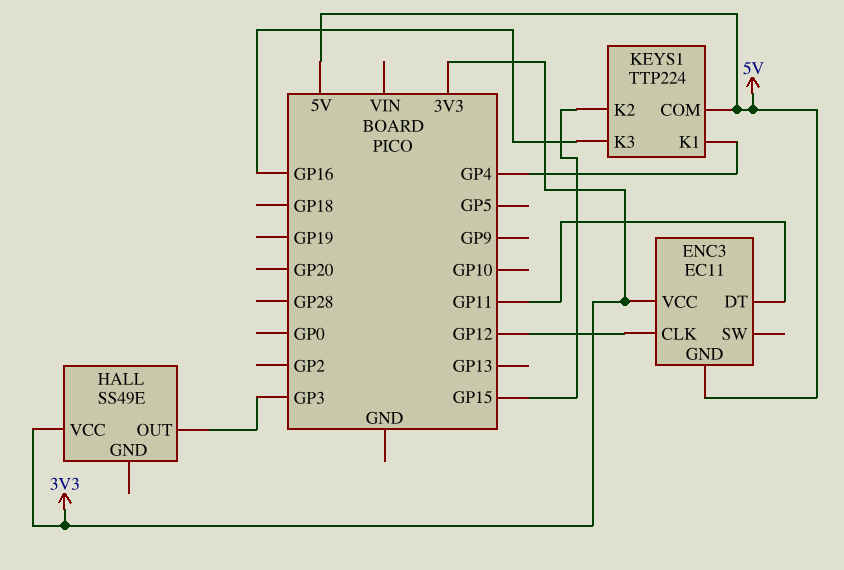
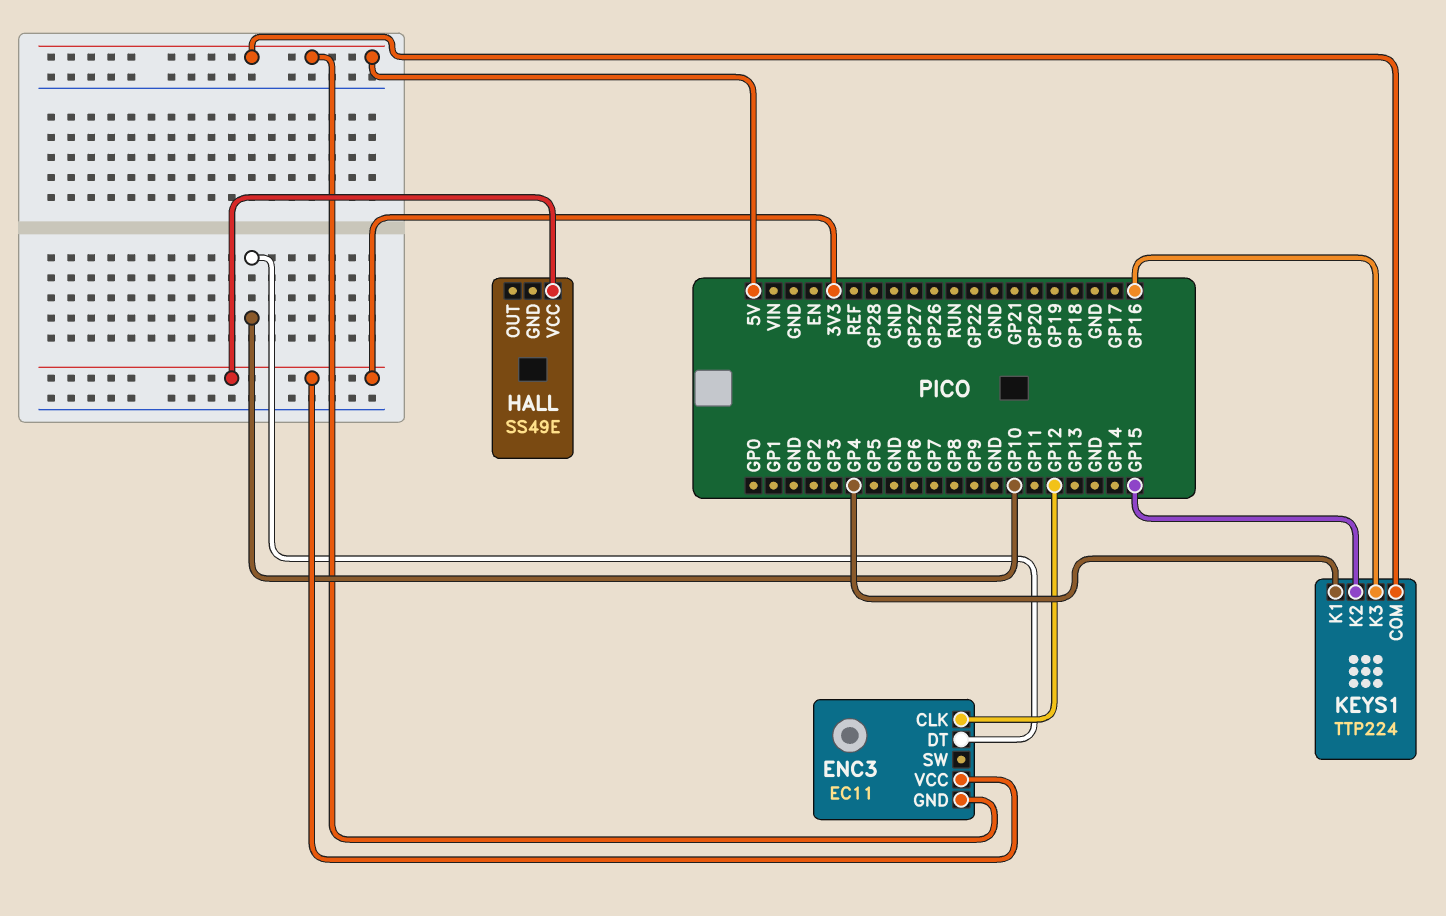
ENC3 pin DT: GP11 -> GP10
HALL pin OUT: GP3 -> none

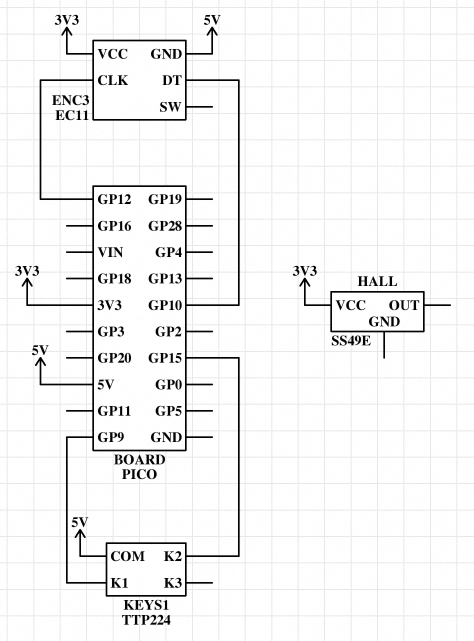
KEYS1 pin K1: GP4 -> GP9
KEYS1 pin K3: GP16 -> none

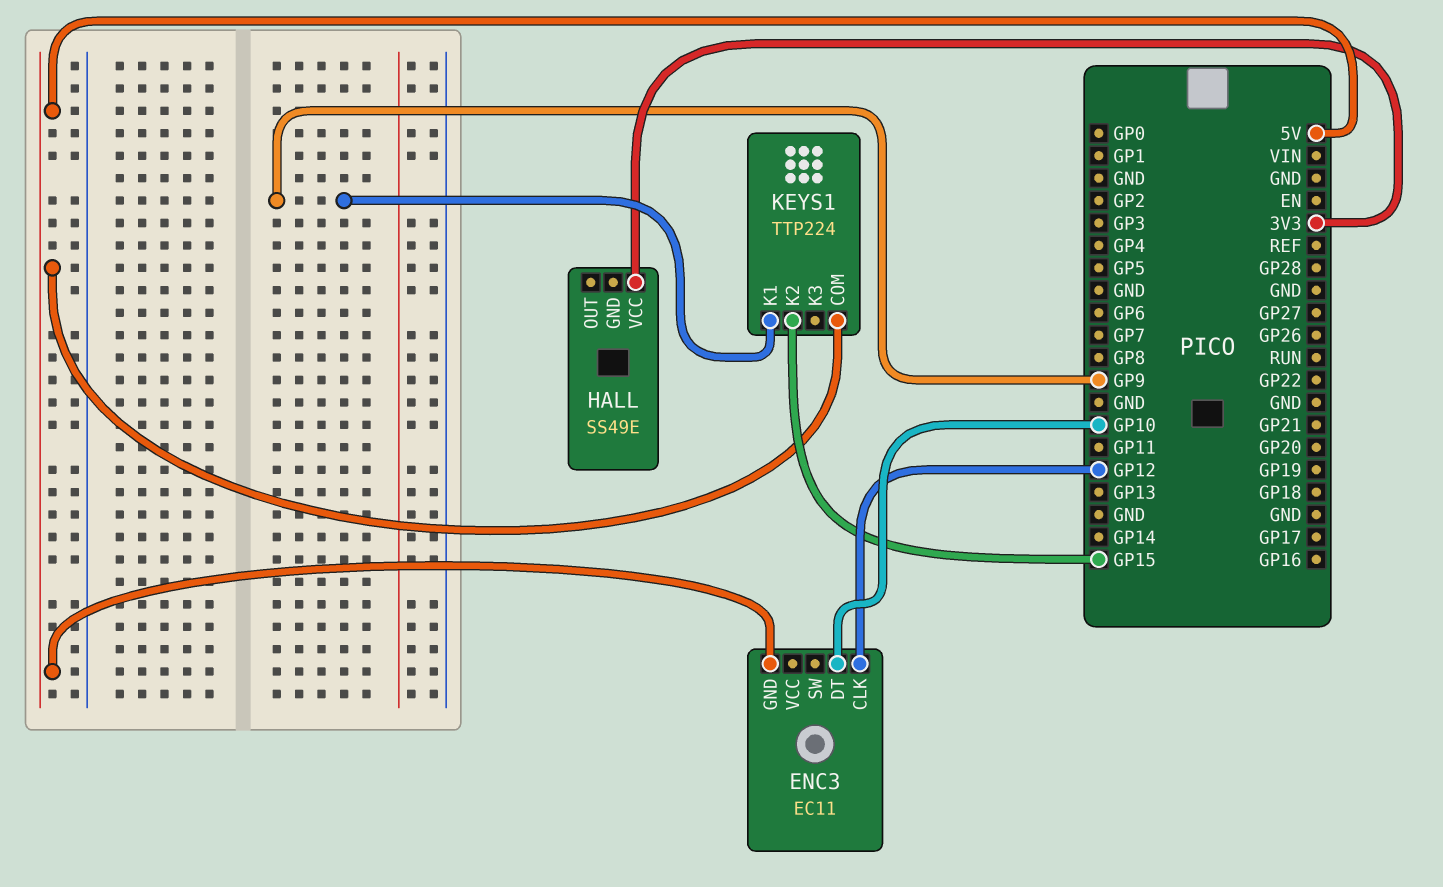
ENC3 pin VCC: 3V3 -> none

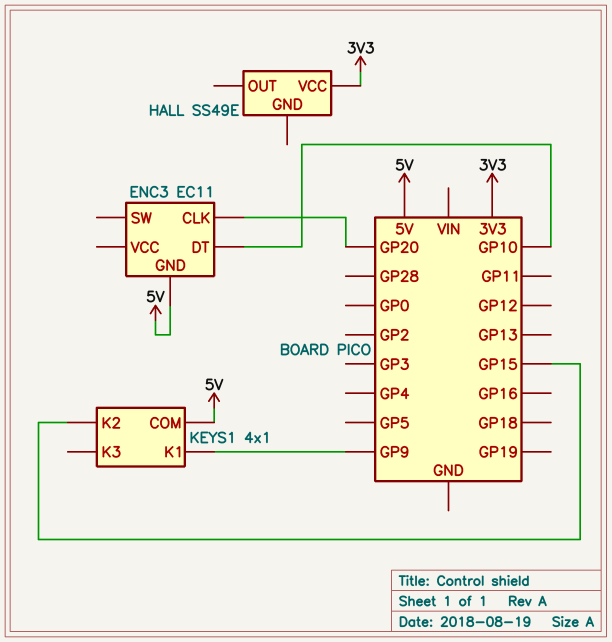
ENC3 pin CLK: GP12 -> GP20
KEYS1: TTP224 -> 4x1

